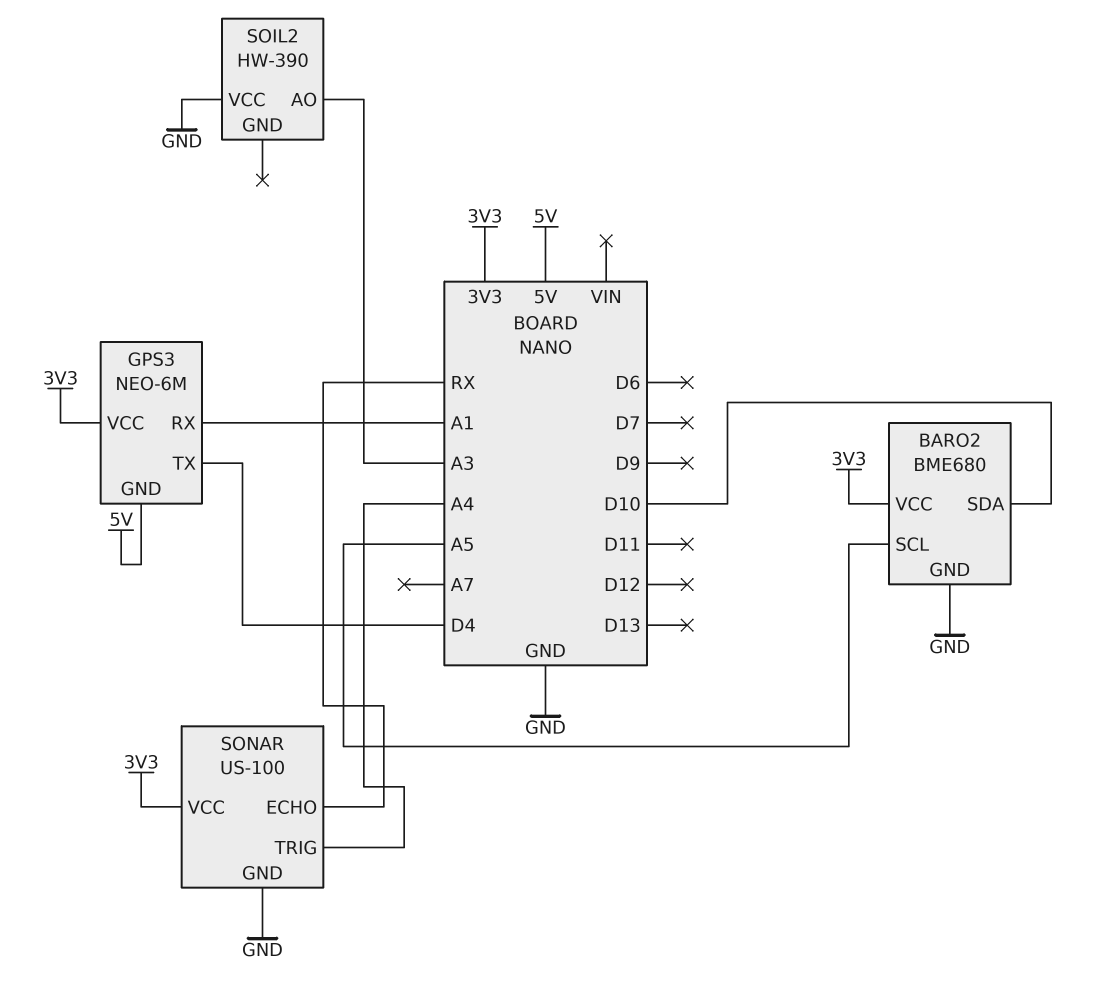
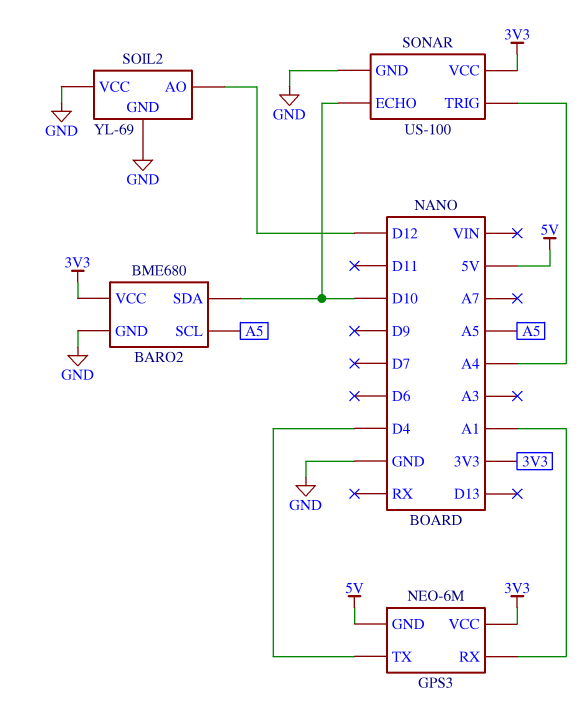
SOIL2: HW-390 -> YL-69
SOIL2 pin AO: A3 -> D12
SOIL2 pin GND: none -> GND
SONAR pin ECHO: RX -> D10

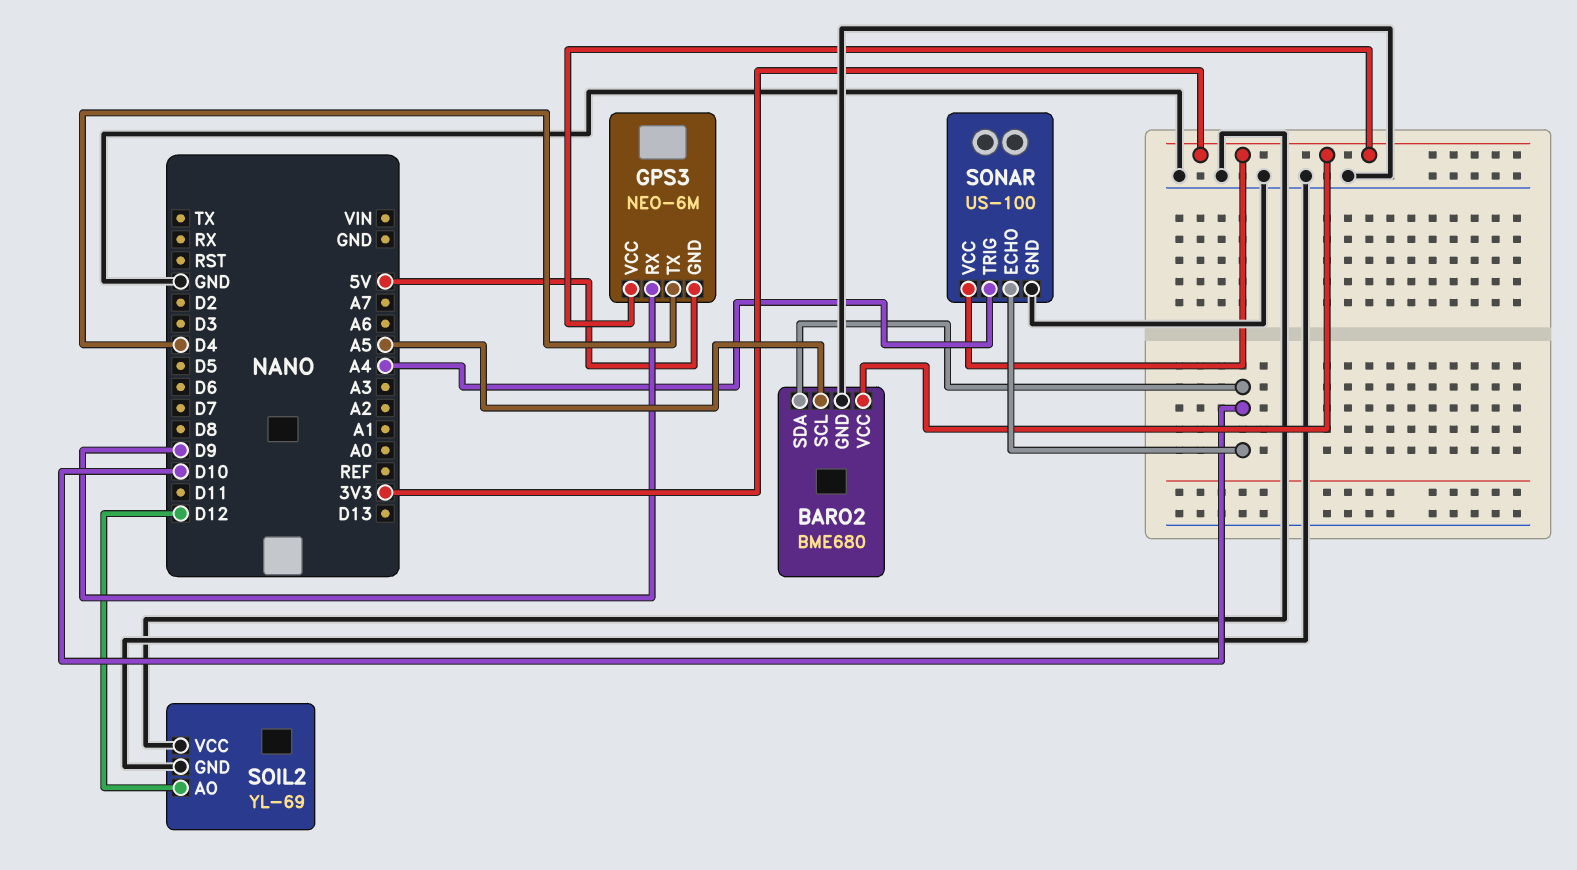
GPS3 pin RX: A1 -> D9

